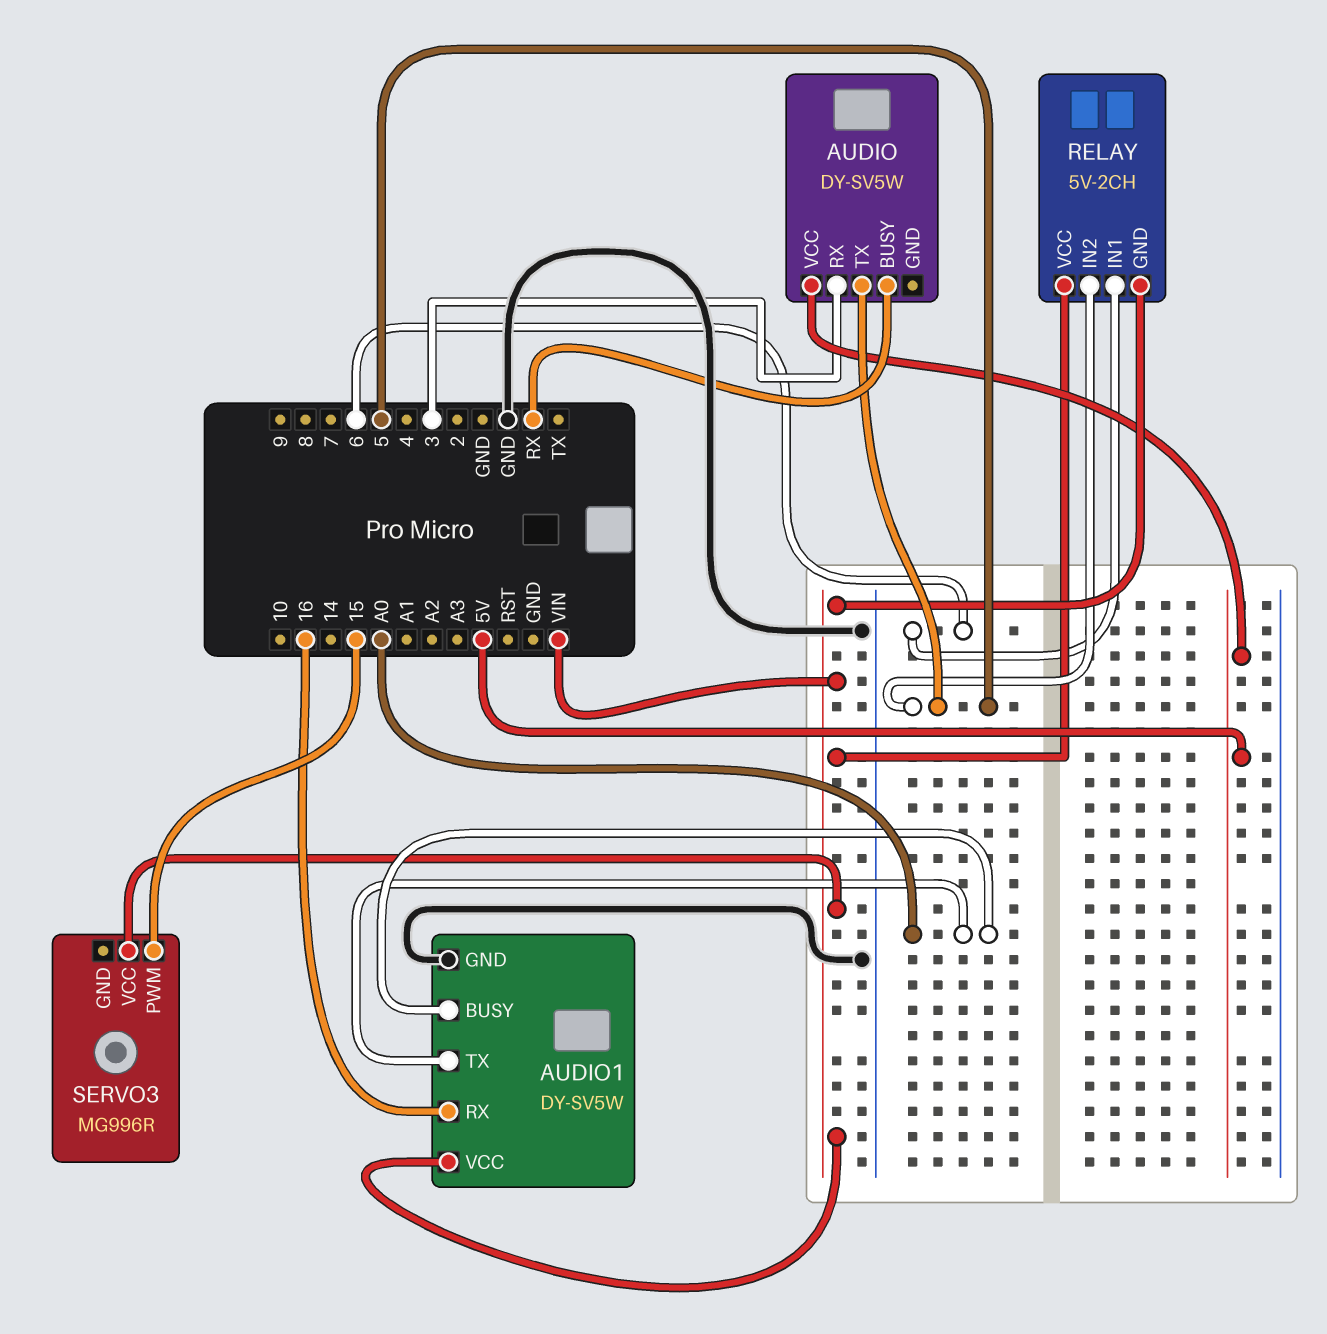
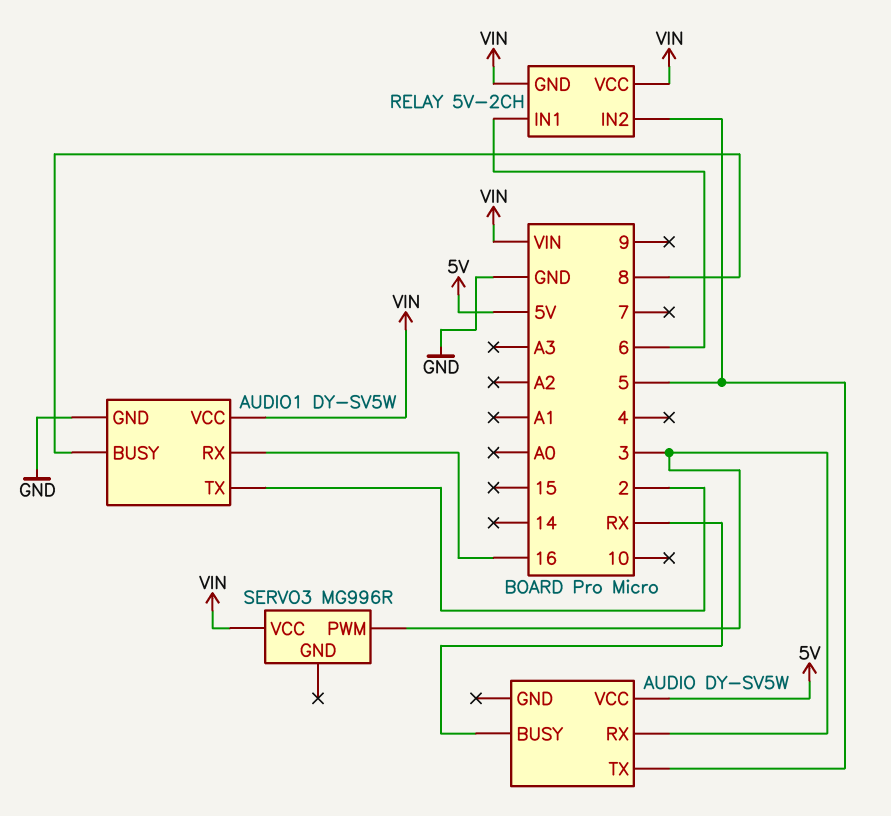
AUDIO1 pin BUSY: A0 -> 8
AUDIO1 pin TX: A0 -> 2
SERVO3 pin PWM: 15 -> 3

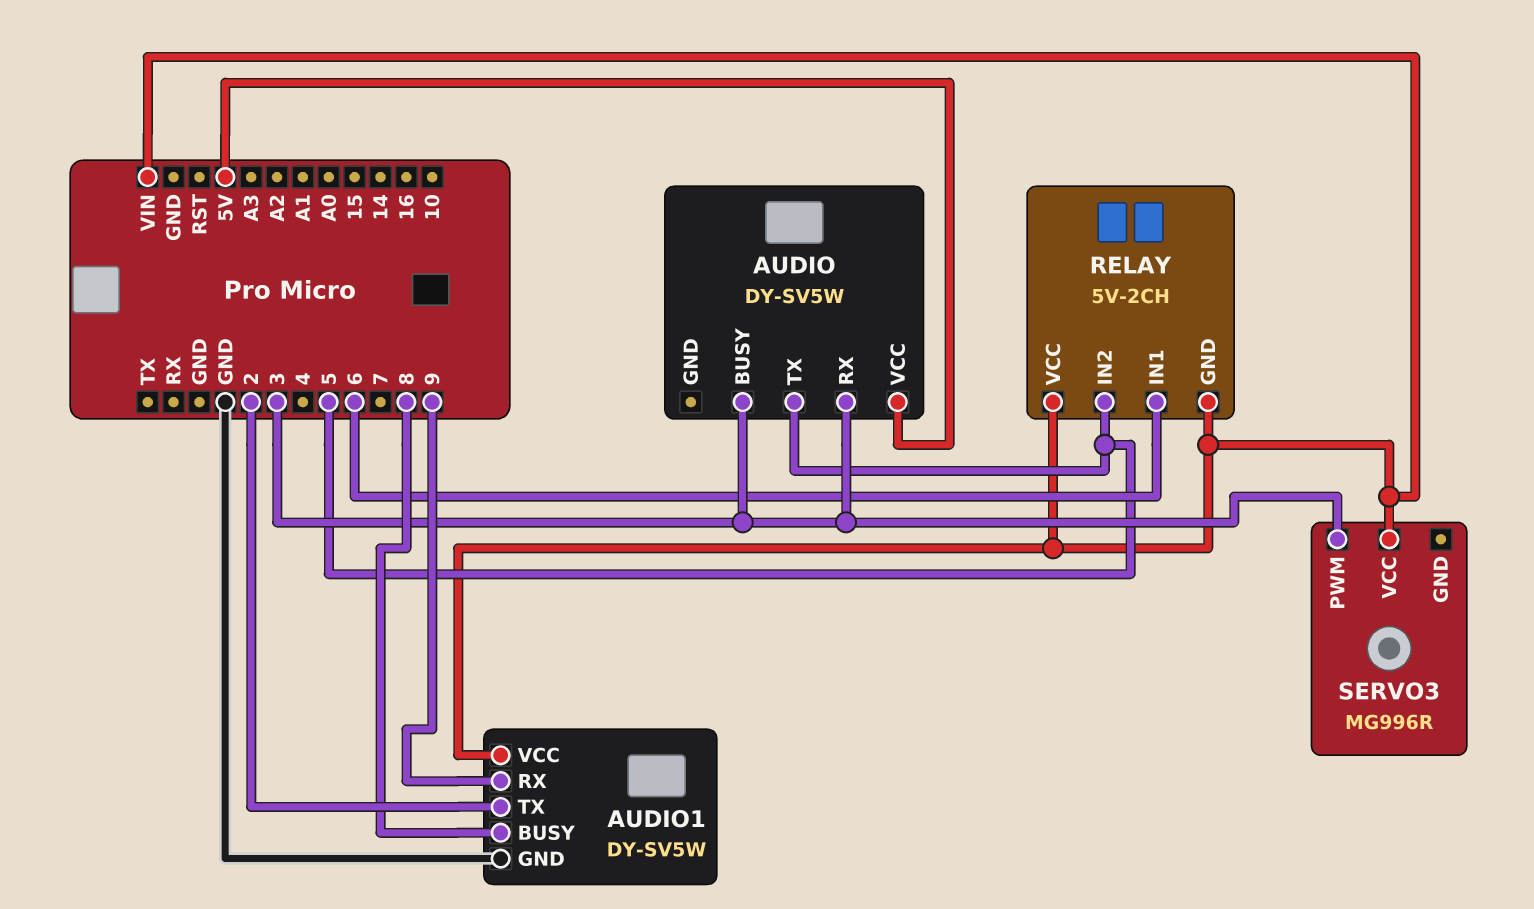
AUDIO pin BUSY: RX -> 3
AUDIO1 pin RX: 16 -> 9

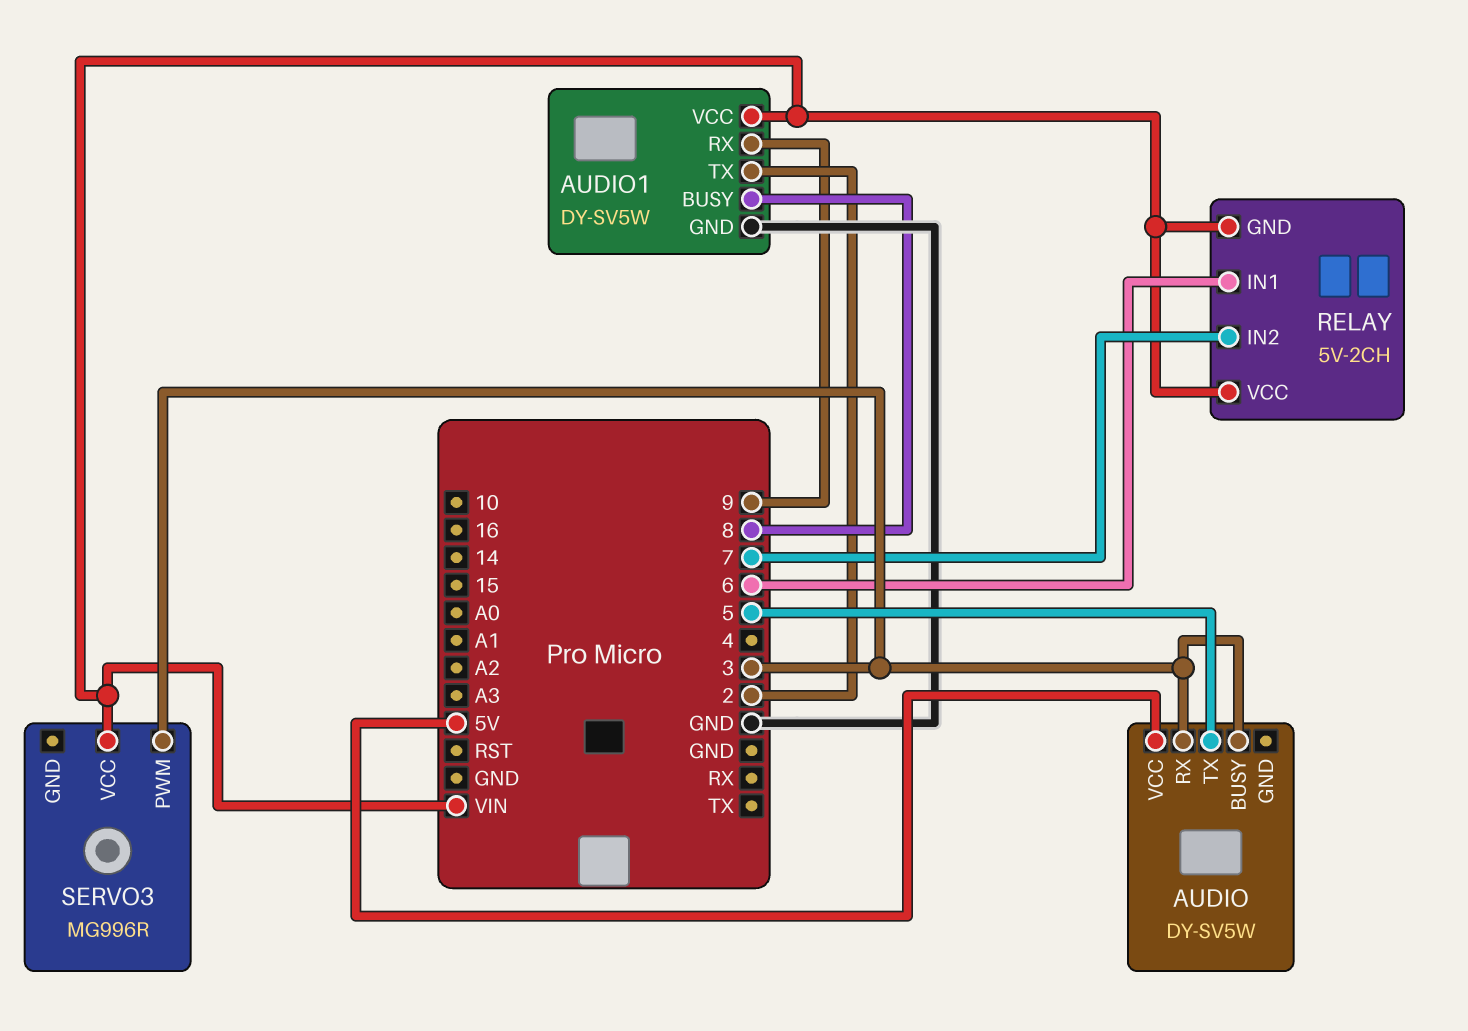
RELAY pin IN2: 5 -> 7

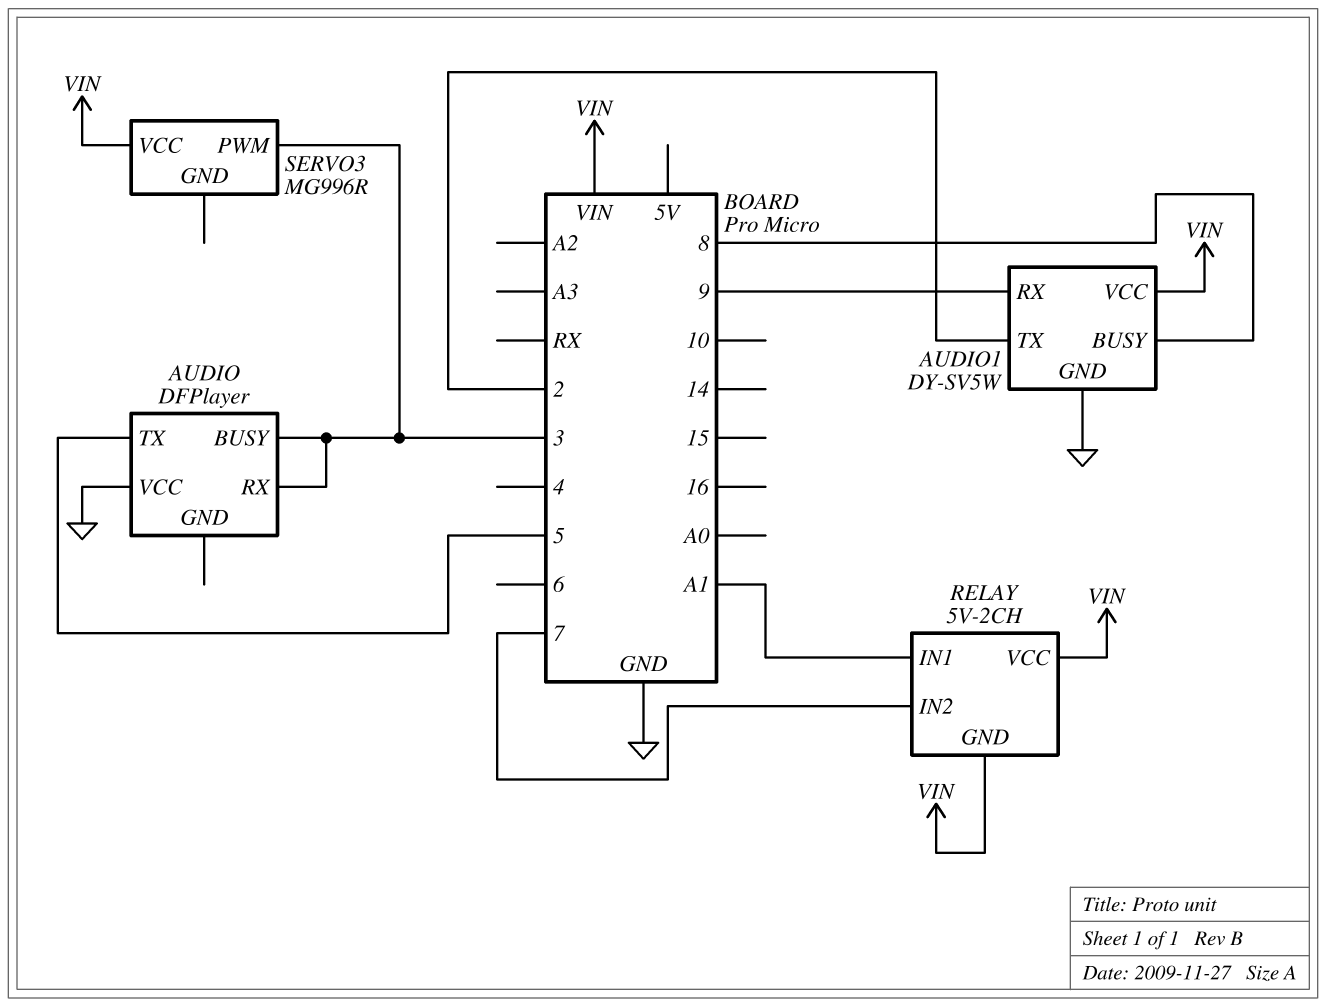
AUDIO: DY-SV5W -> DFPlayer
AUDIO pin VCC: 5V -> GND
RELAY pin IN1: 6 -> A1

